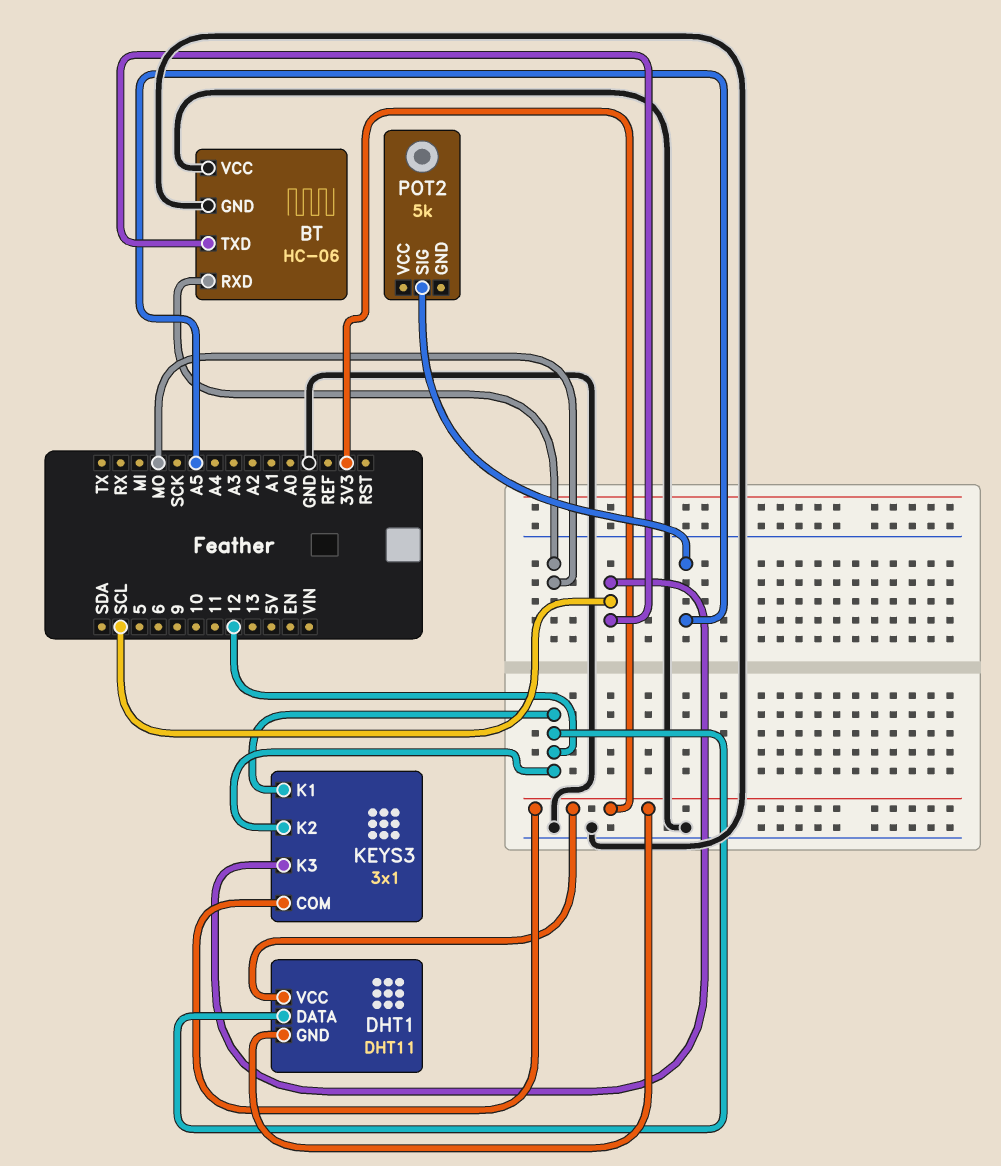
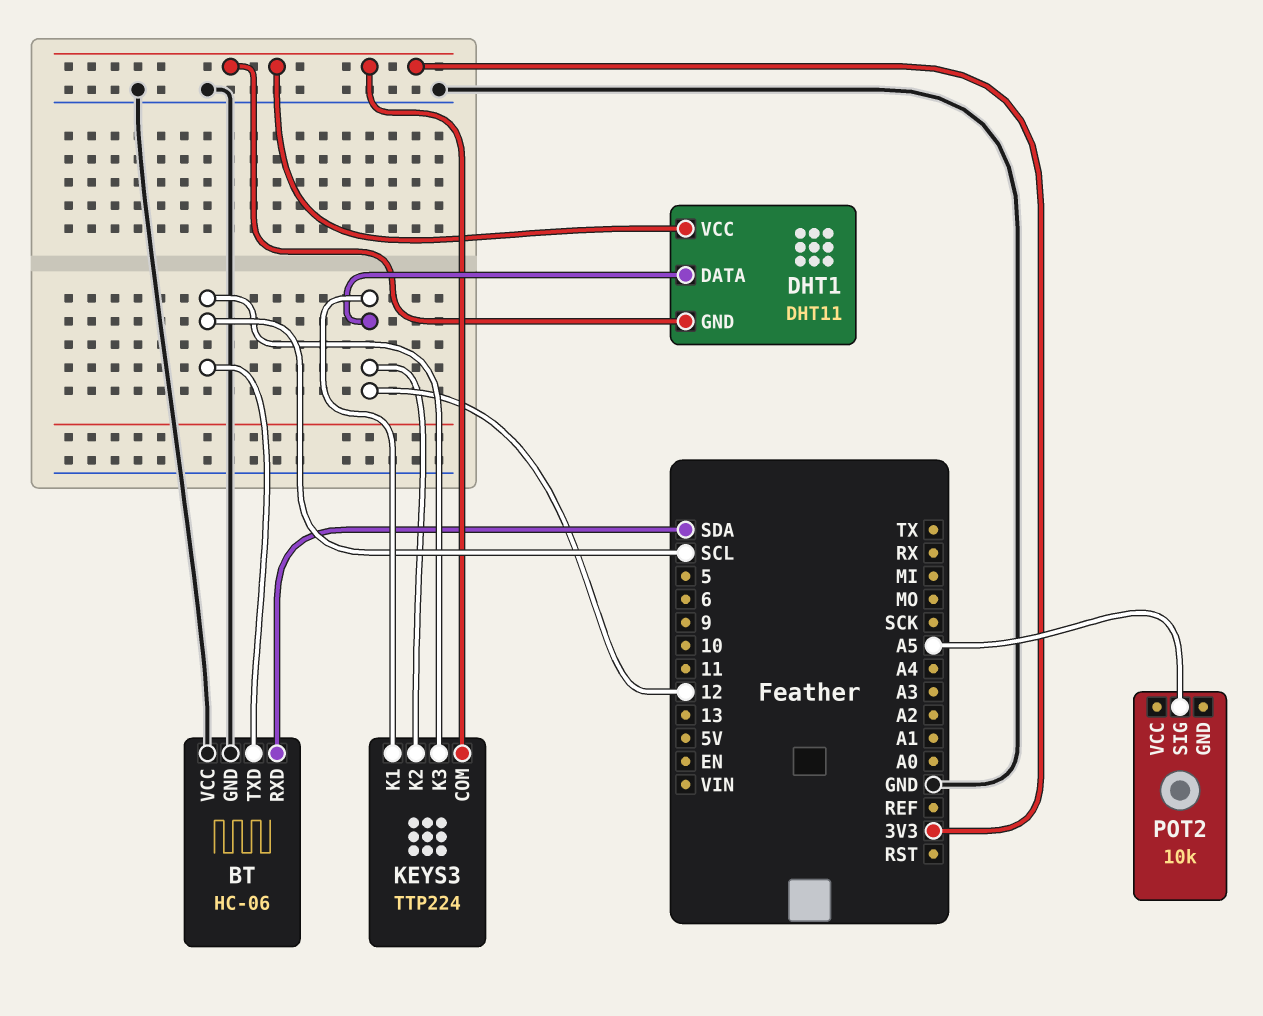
BT pin RXD: MO -> SDA
KEYS3: 3x1 -> TTP224
POT2: 5k -> 10k

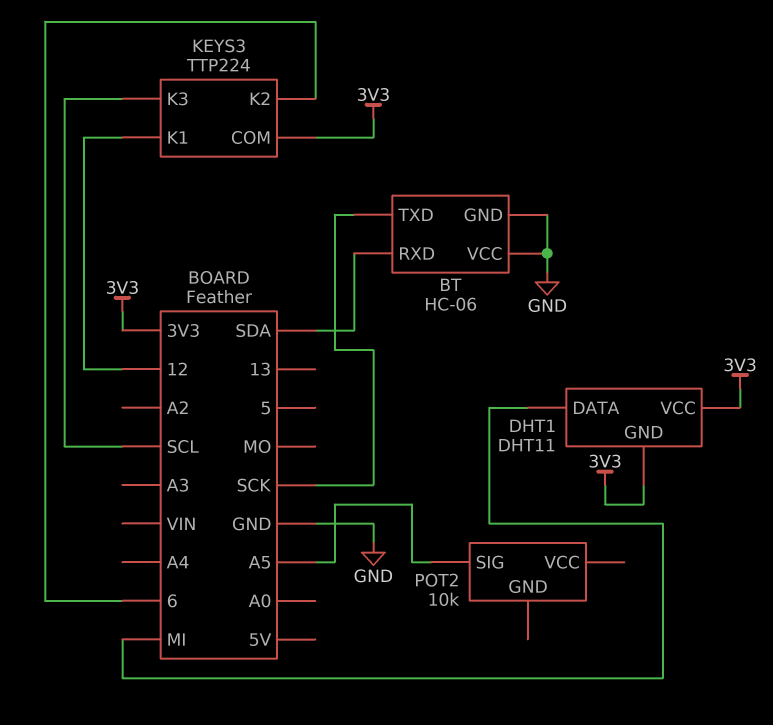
BT pin TXD: SCL -> SCK
DHT1 pin DATA: 12 -> MI
KEYS3 pin K2: 12 -> 6

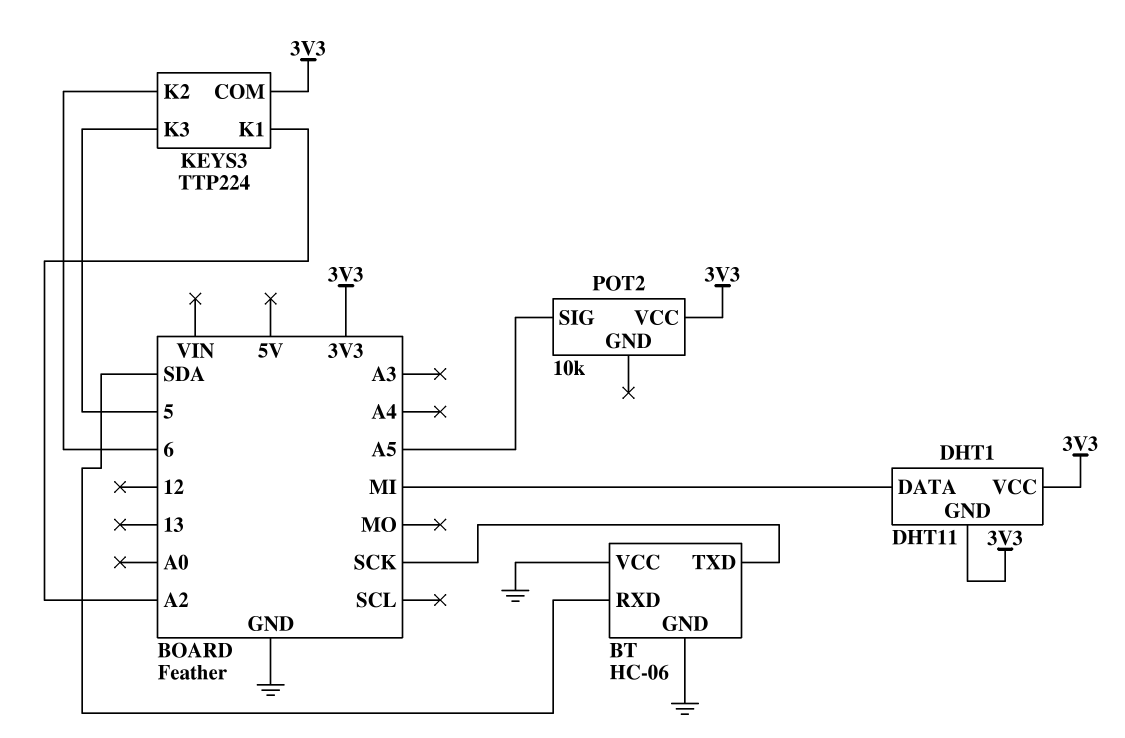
KEYS3 pin K1: 12 -> A2
KEYS3 pin K3: SCL -> 5
POT2 pin VCC: none -> 3V3

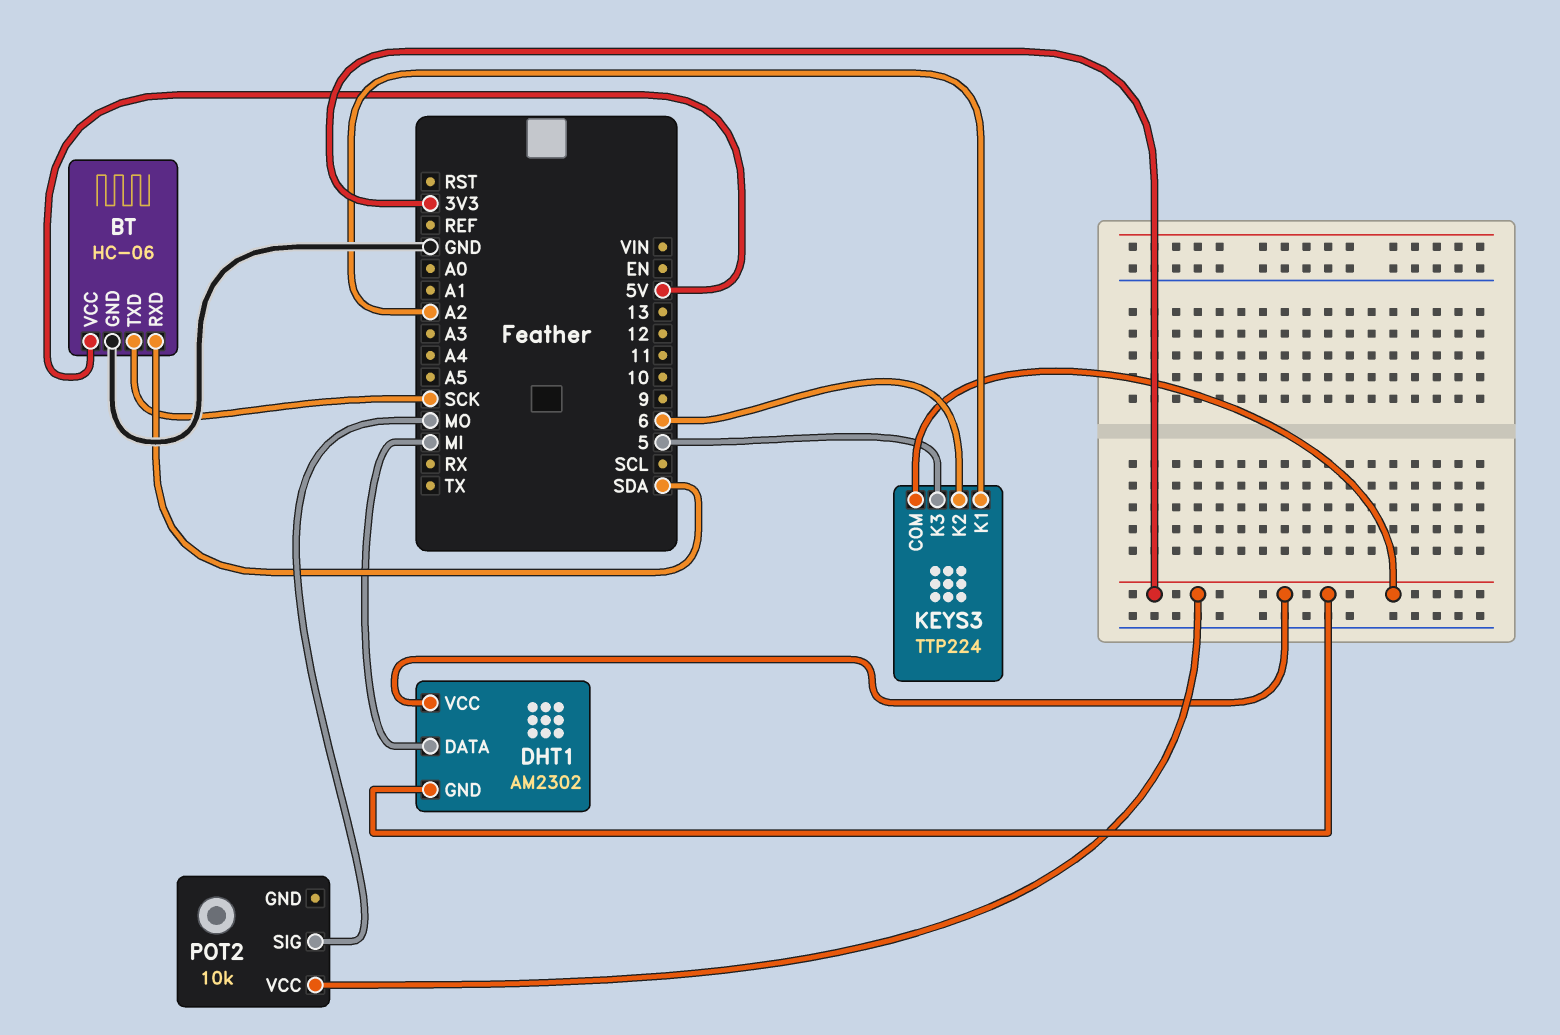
BT pin VCC: GND -> 5V
DHT1: DHT11 -> AM2302
POT2 pin SIG: A5 -> MO

